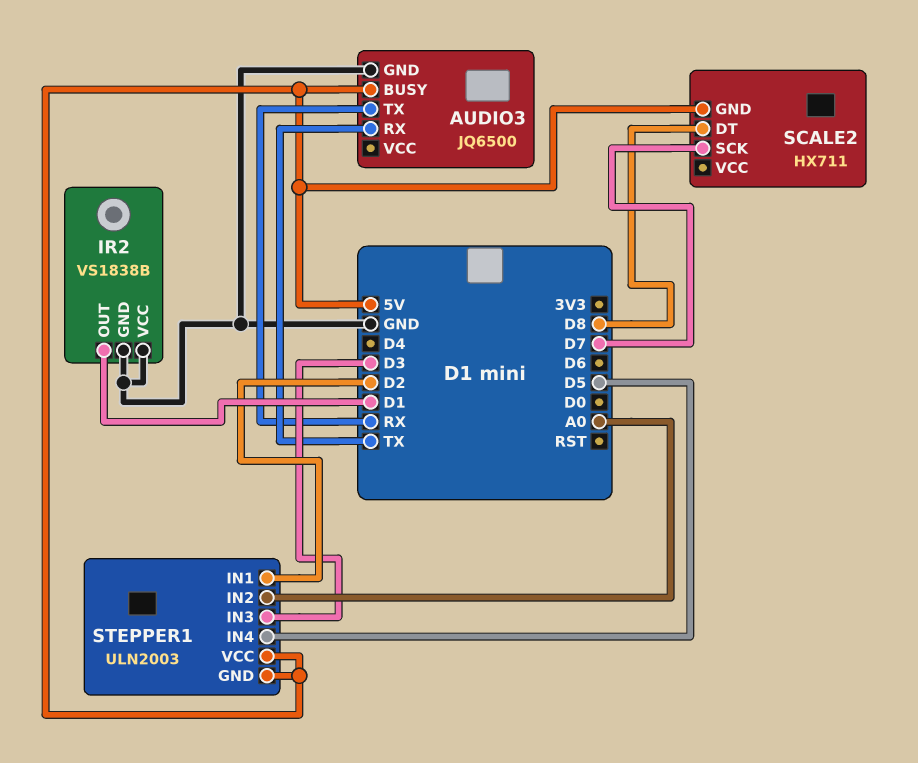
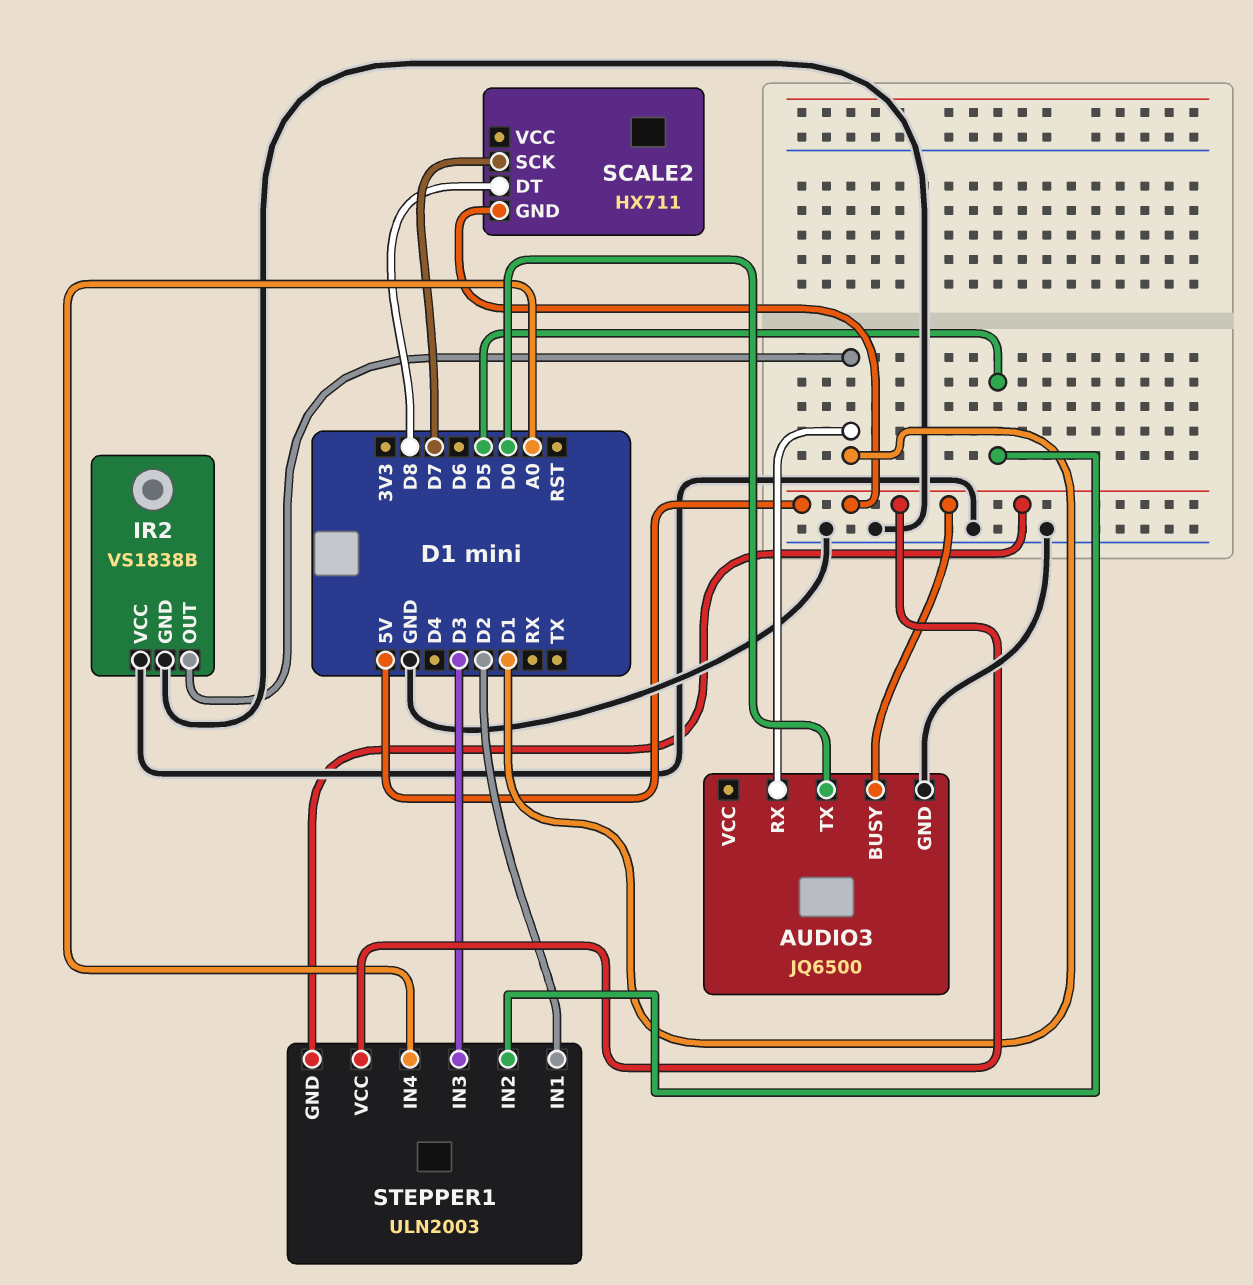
AUDIO3 pin RX: TX -> D1
AUDIO3 pin TX: RX -> D0
STEPPER1 pin IN2: A0 -> D5
STEPPER1 pin IN4: D5 -> A0

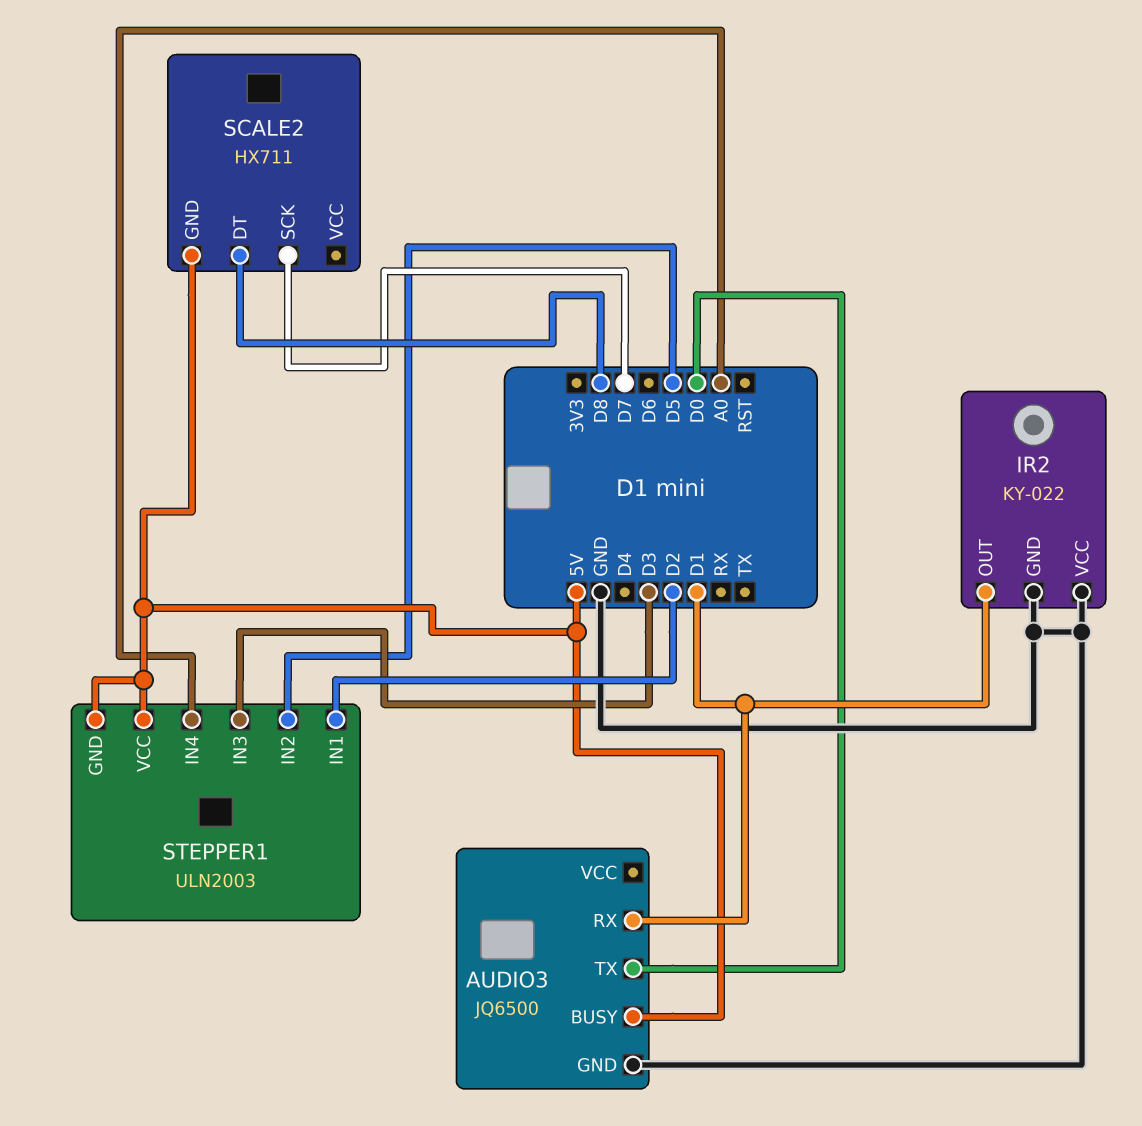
IR2: VS1838B -> KY-022

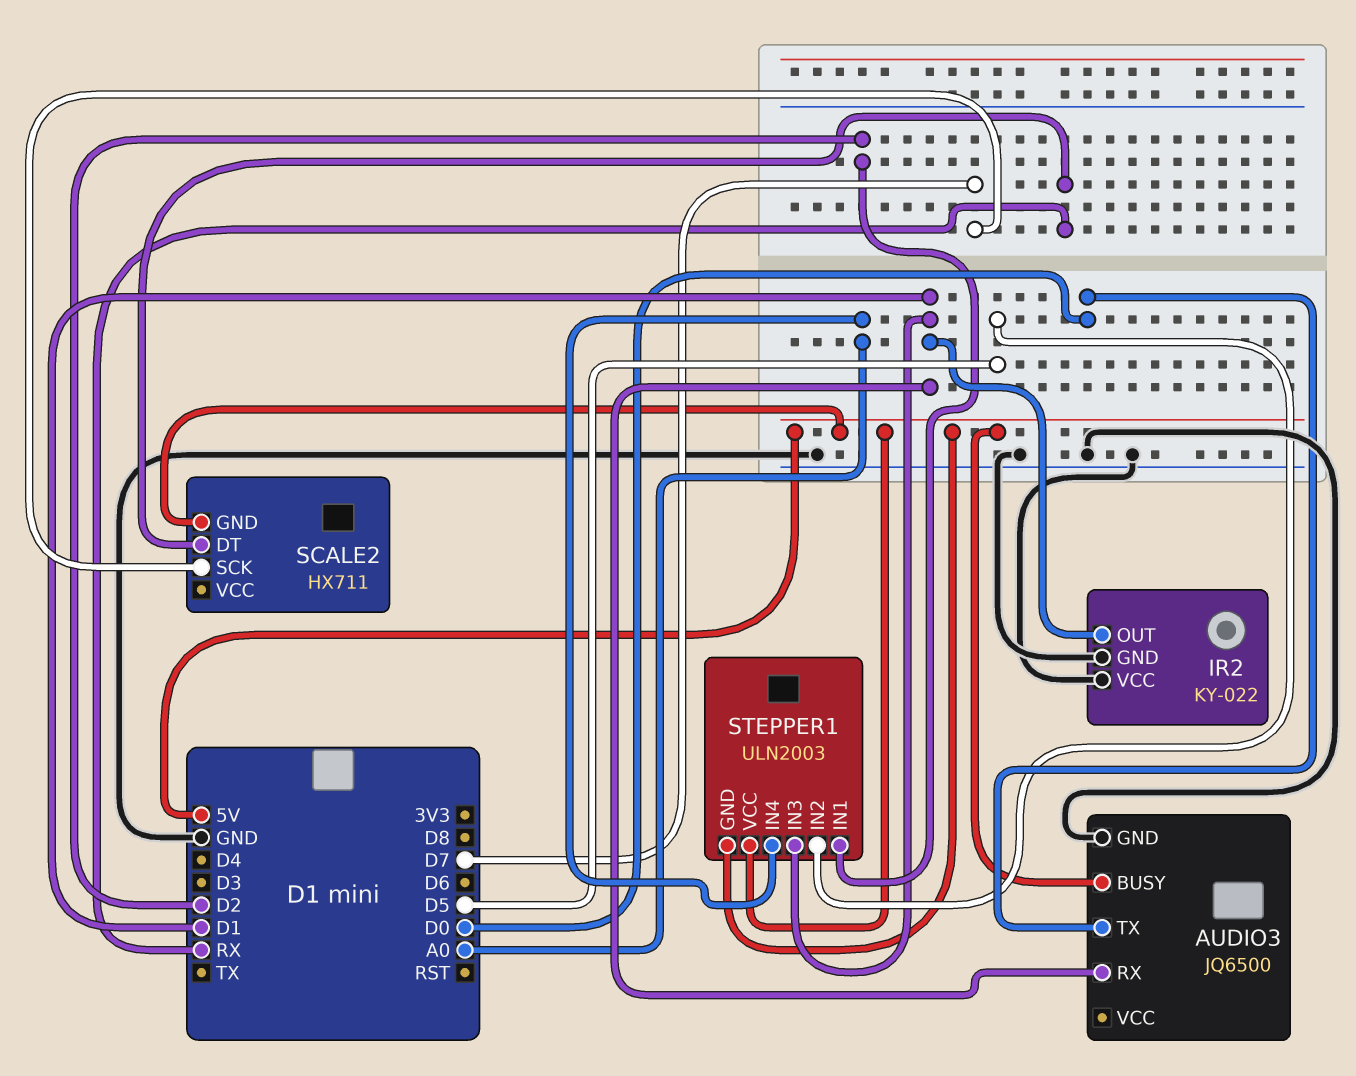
SCALE2 pin DT: D8 -> RX
STEPPER1 pin IN3: D3 -> D1

